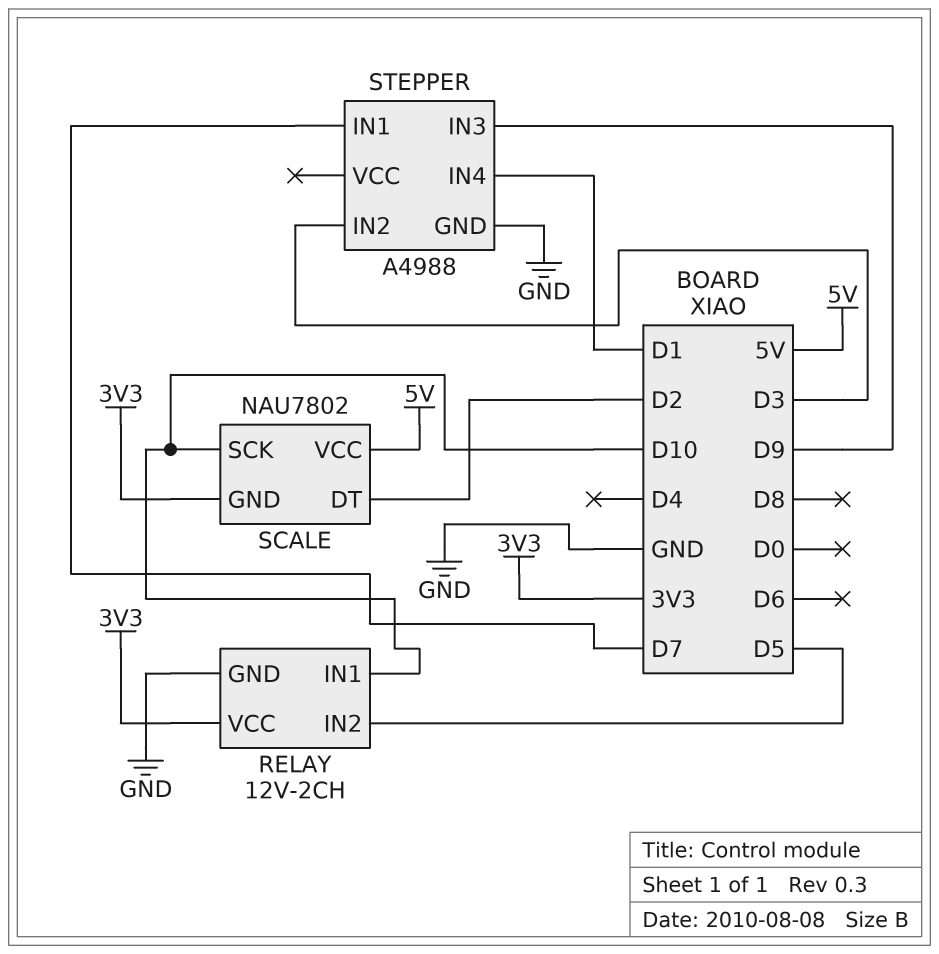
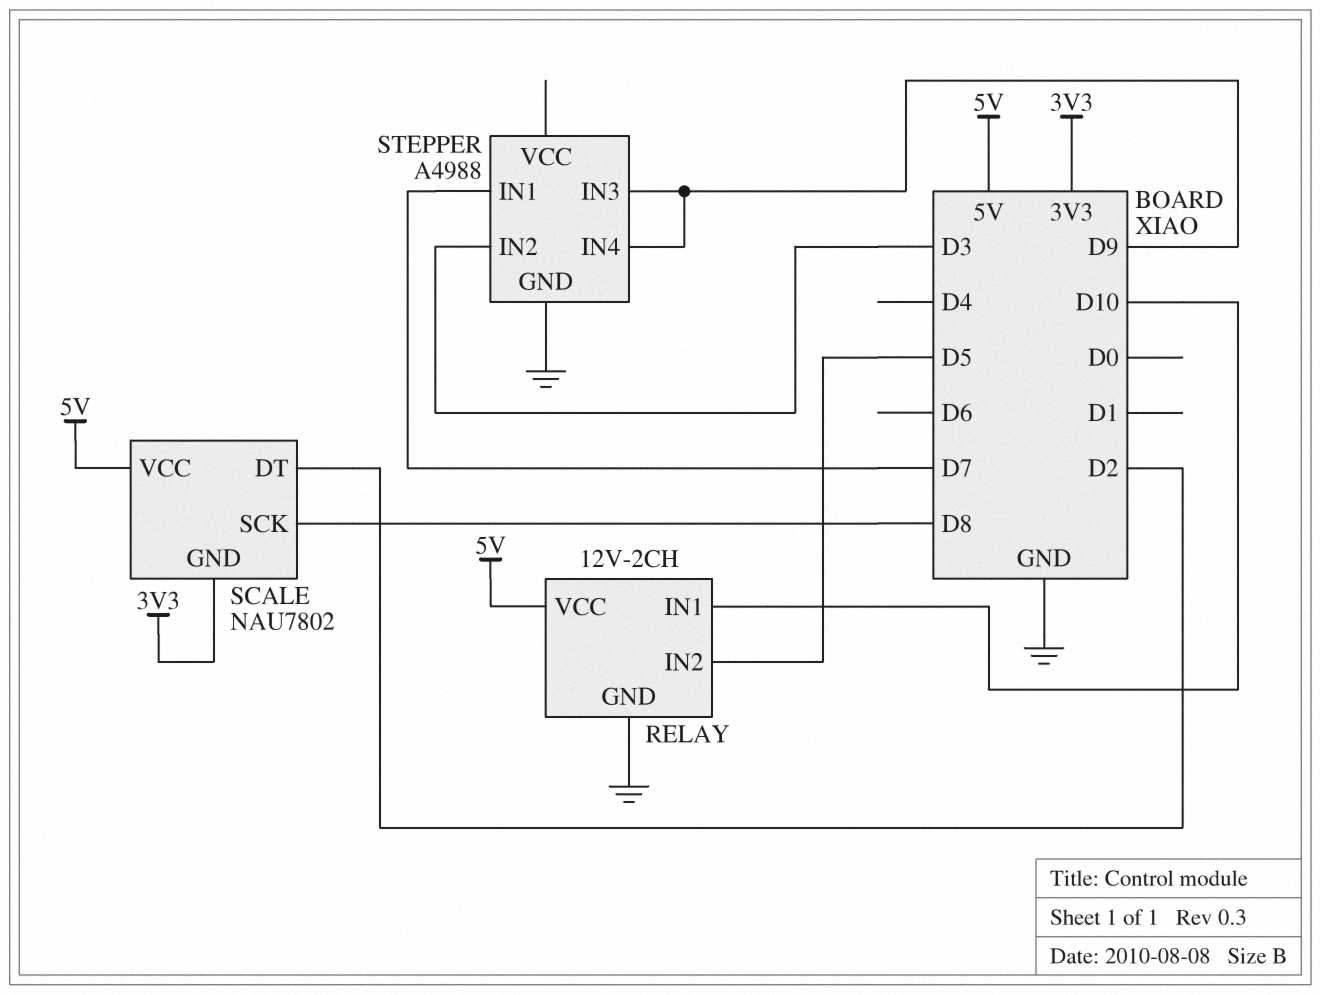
RELAY pin VCC: 3V3 -> 5V
SCALE pin SCK: D10 -> D8
STEPPER pin IN4: D1 -> D9

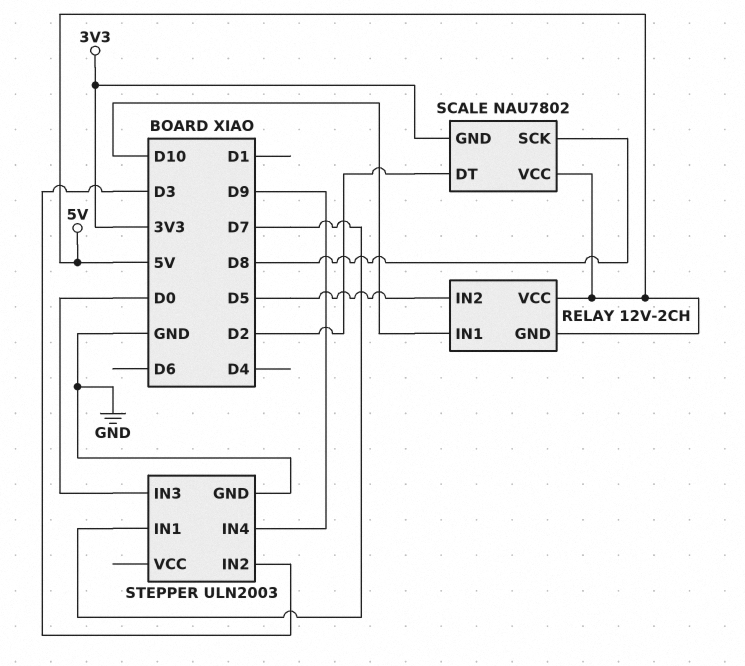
RELAY pin GND: GND -> 5V
STEPPER: A4988 -> ULN2003
STEPPER pin IN3: D9 -> D0

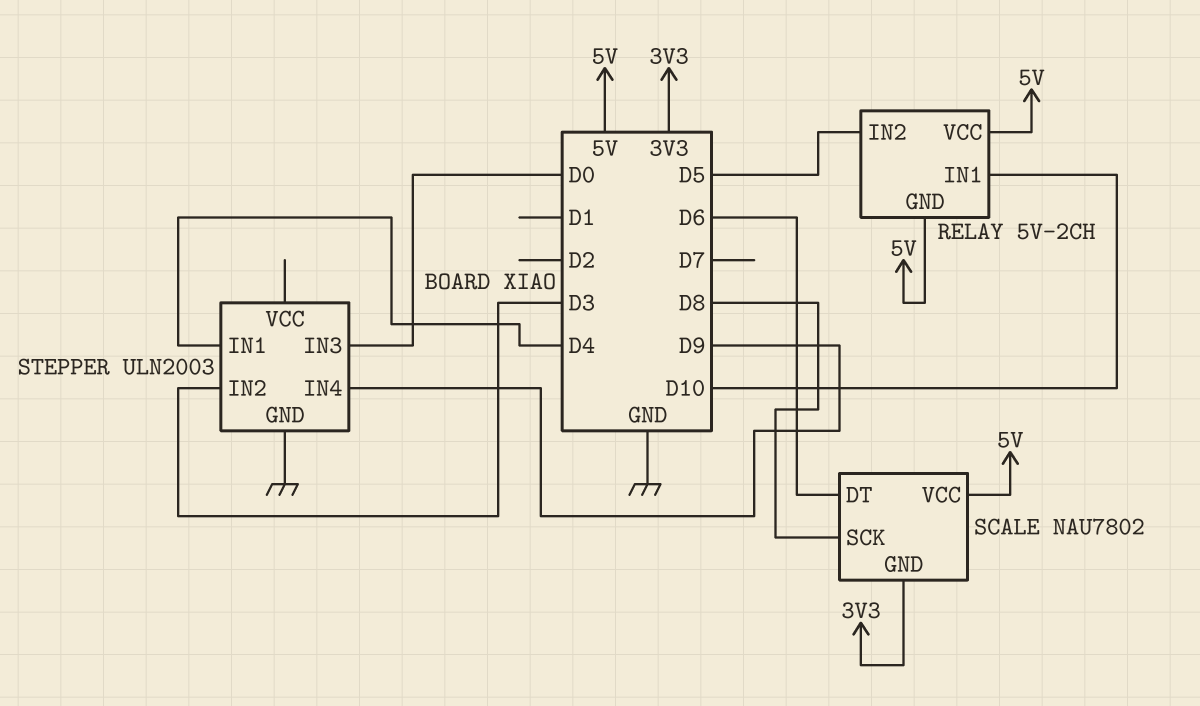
RELAY: 12V-2CH -> 5V-2CH
SCALE pin DT: D2 -> D6
STEPPER pin IN1: D7 -> D4

